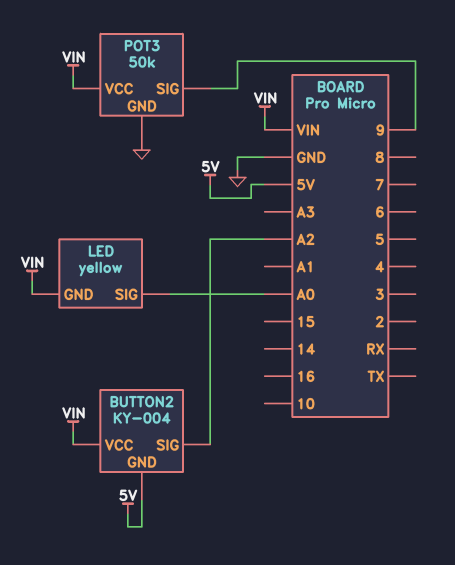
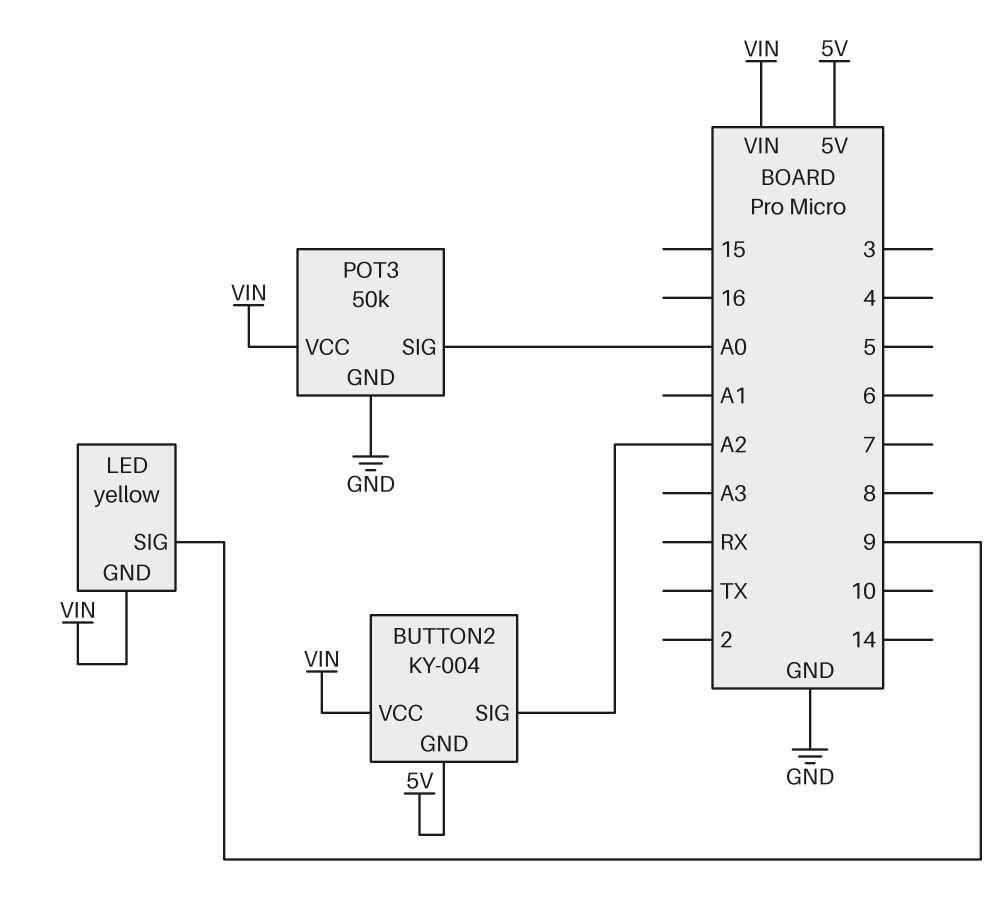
LED pin SIG: A0 -> 9
POT3 pin SIG: 9 -> A0

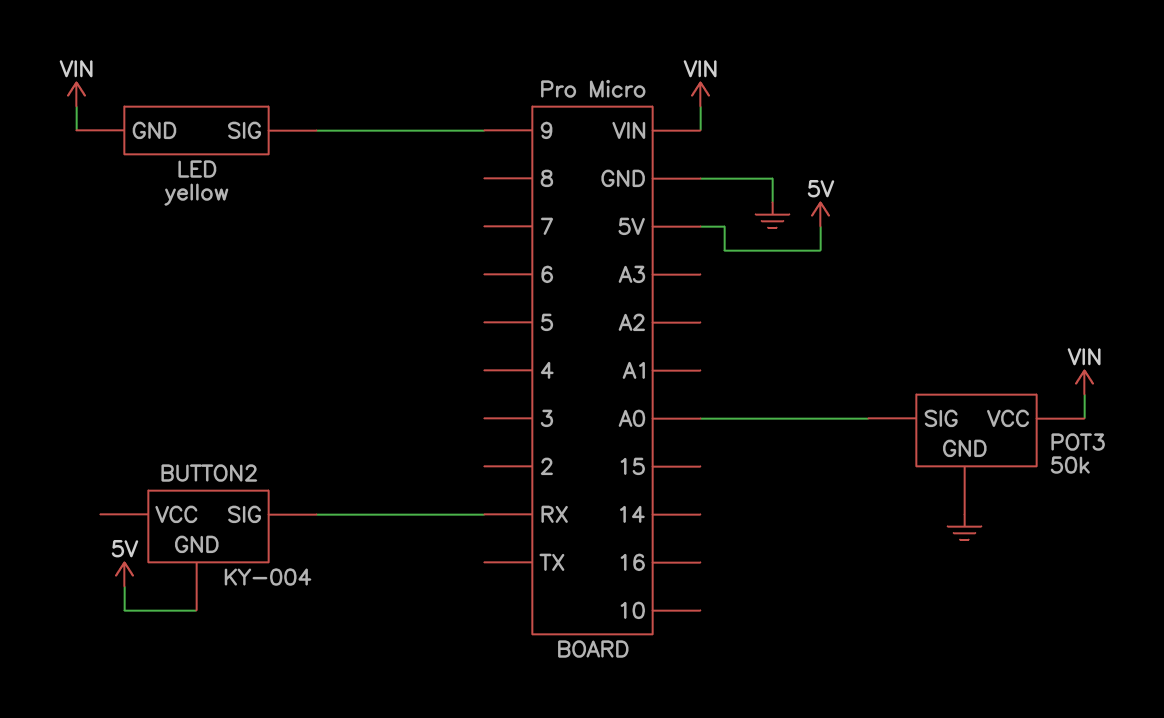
BUTTON2 pin SIG: A2 -> RX
BUTTON2 pin VCC: VIN -> none

